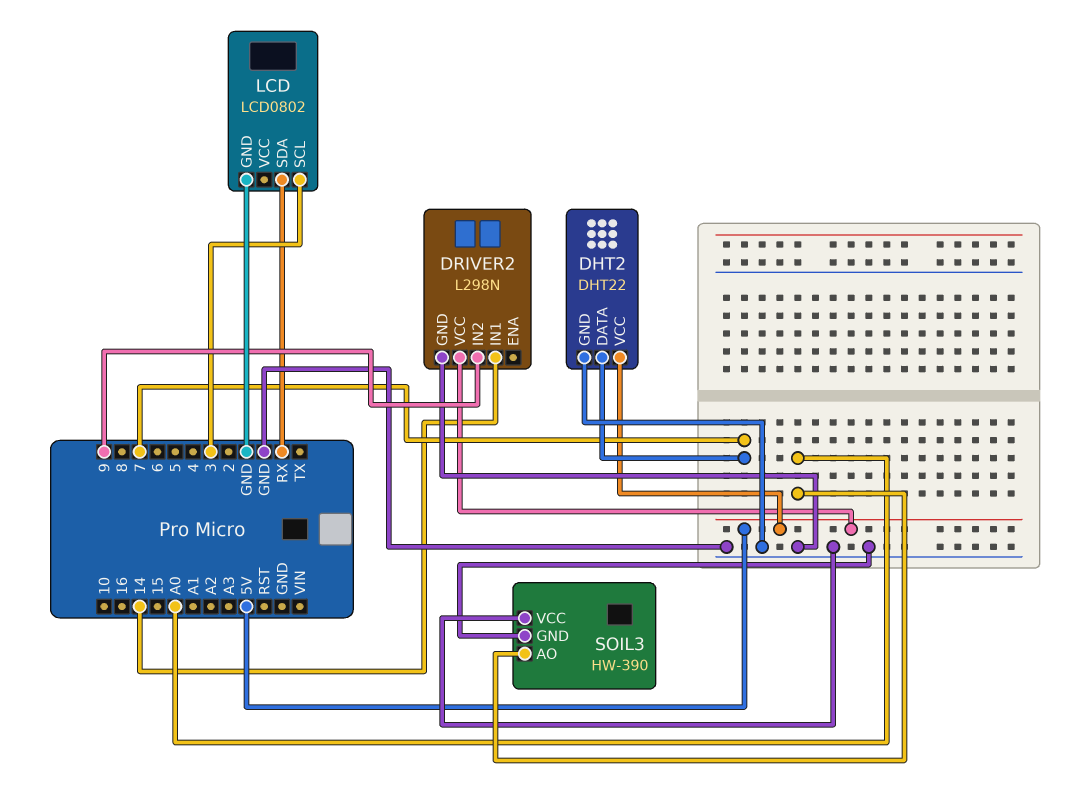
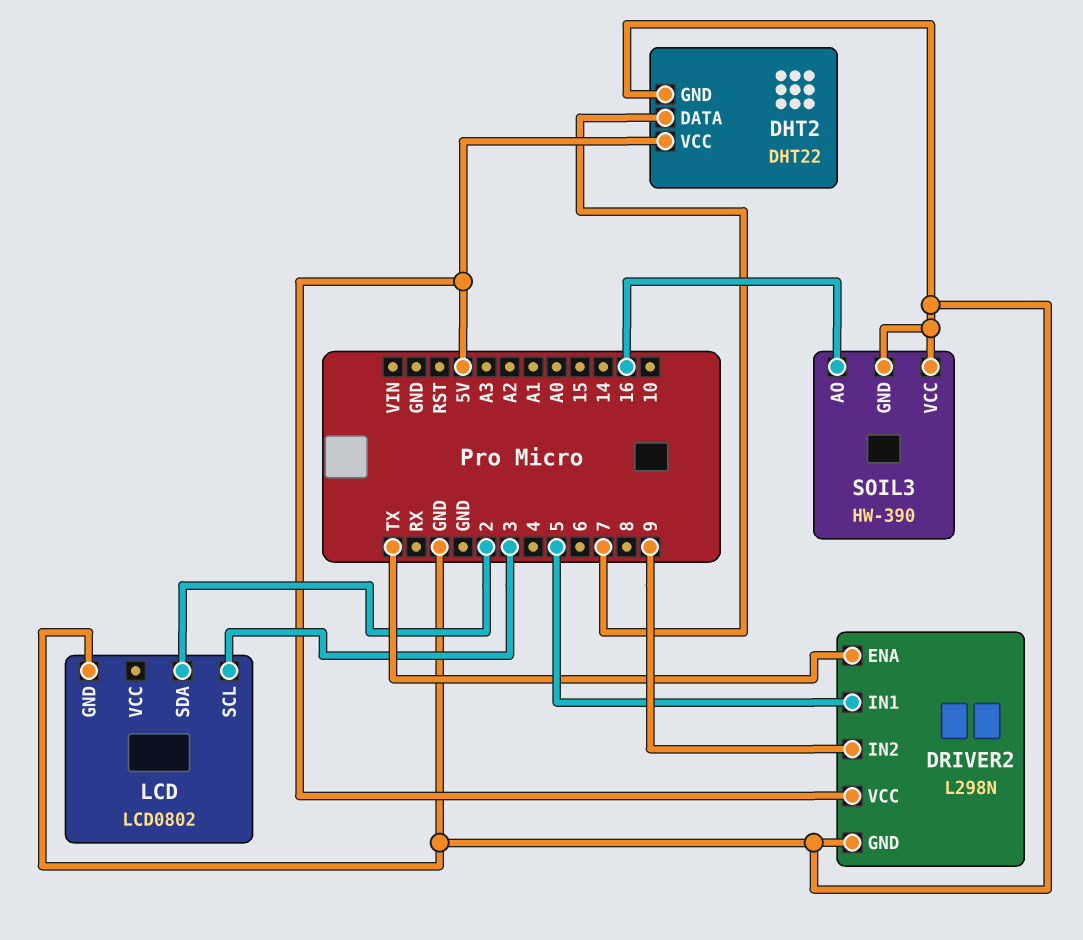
DRIVER2 pin ENA: none -> TX
DRIVER2 pin IN1: 14 -> 5
LCD pin SDA: RX -> 2
SOIL3 pin AO: A0 -> 16

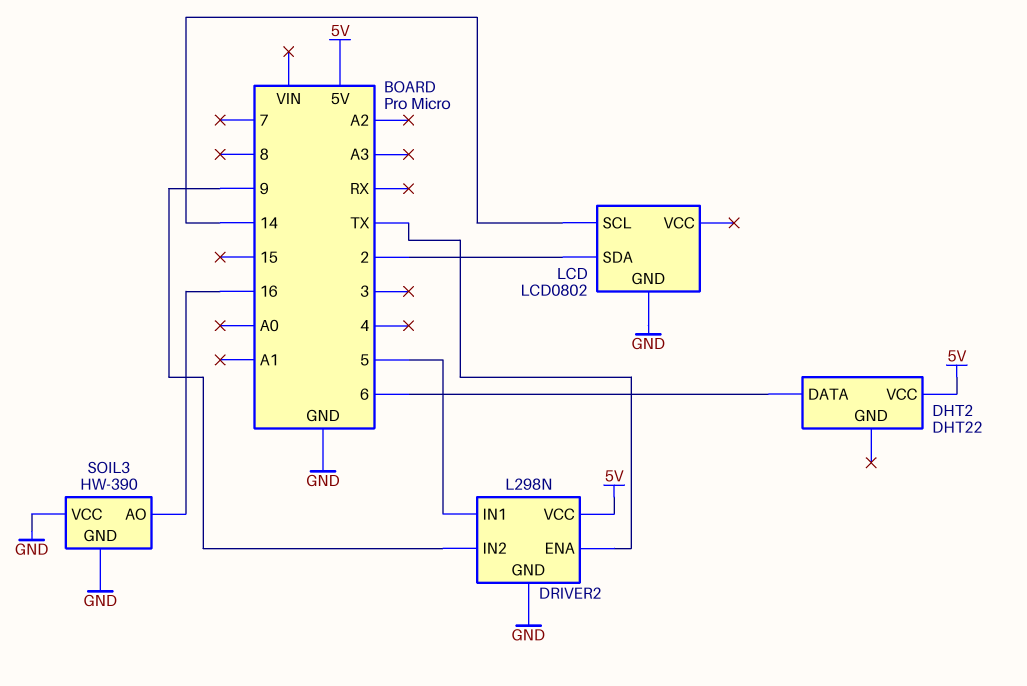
DHT2 pin DATA: 7 -> 6
DHT2 pin GND: GND -> none
LCD pin SCL: 3 -> 14

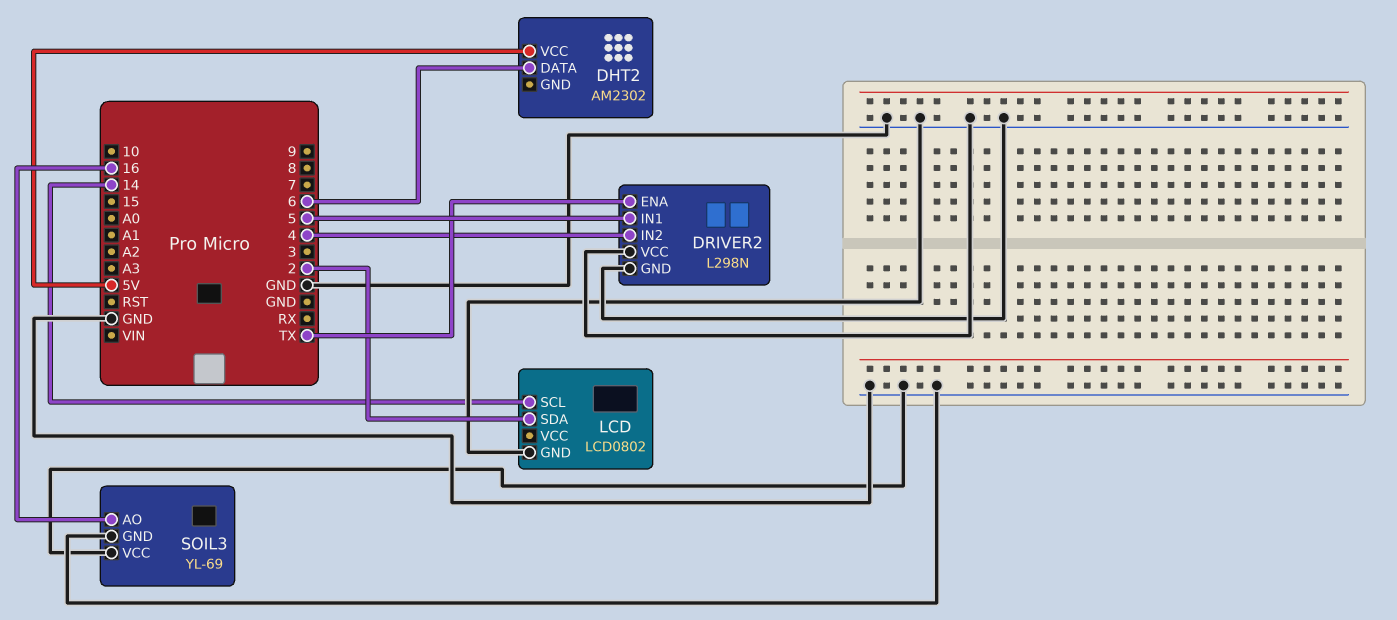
DHT2: DHT22 -> AM2302
DRIVER2 pin IN2: 9 -> 4
DRIVER2 pin VCC: 5V -> GND
SOIL3: HW-390 -> YL-69

